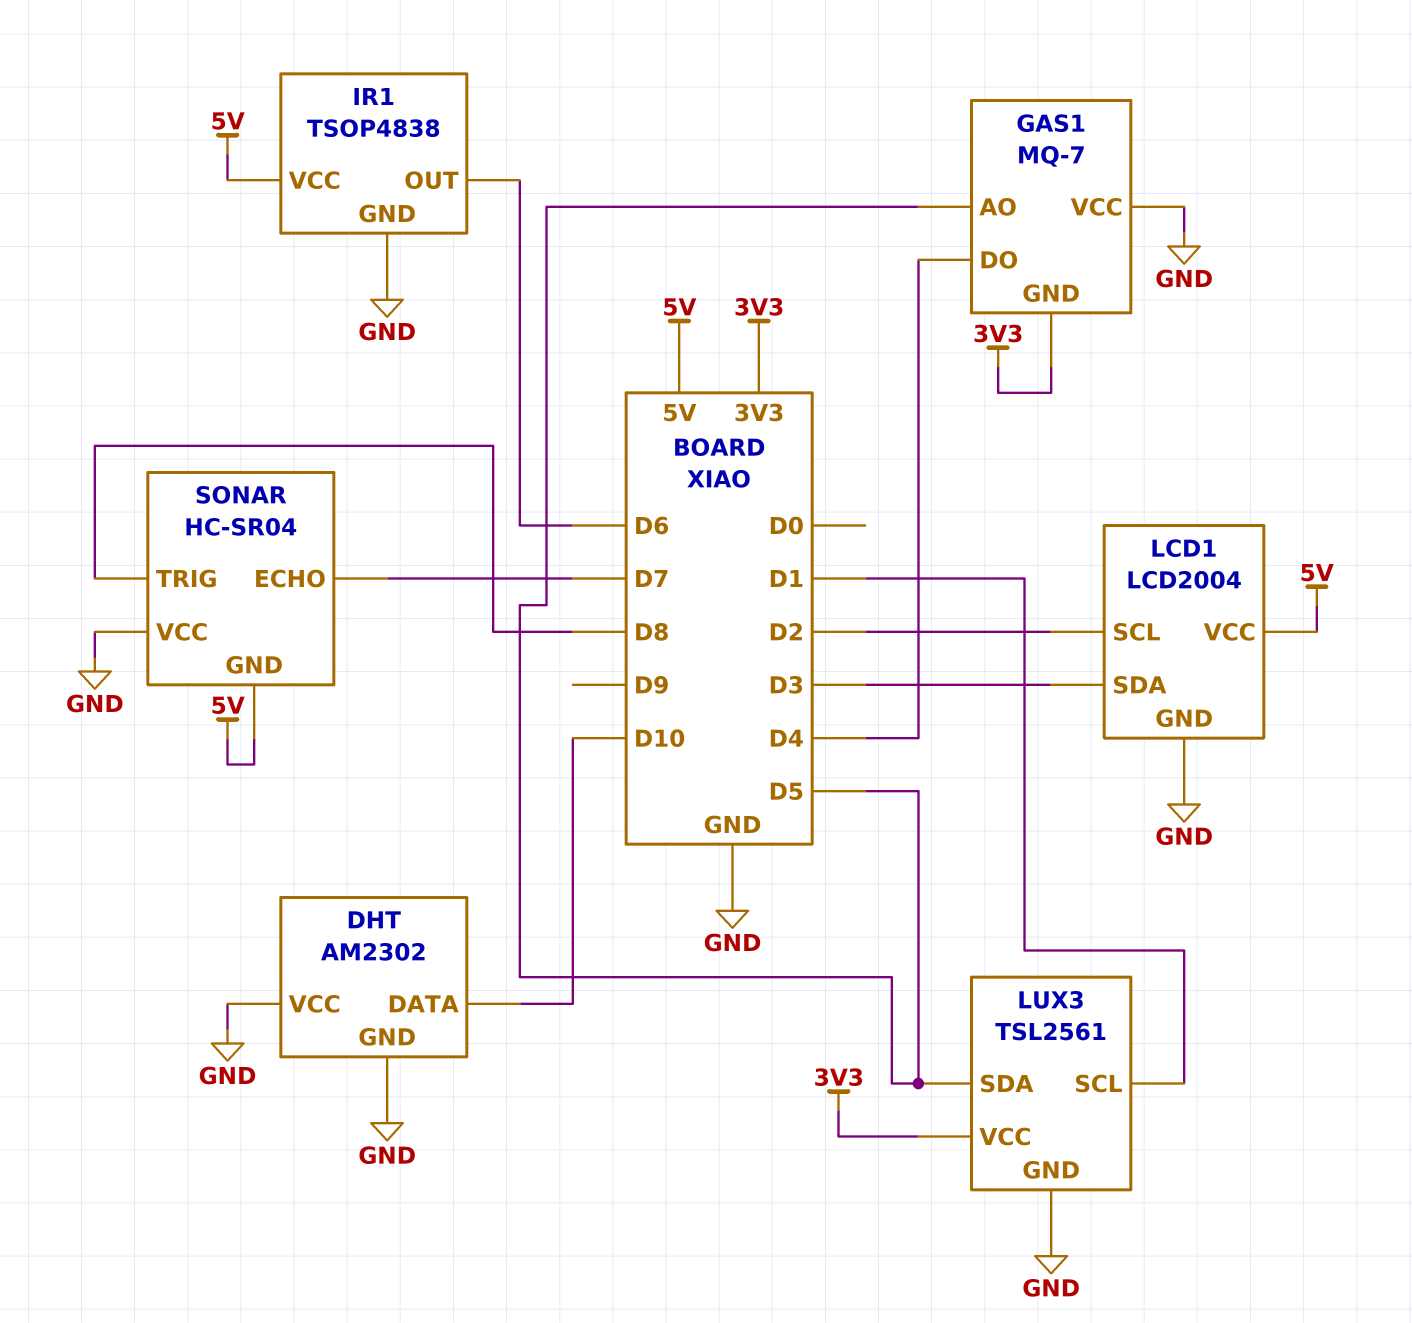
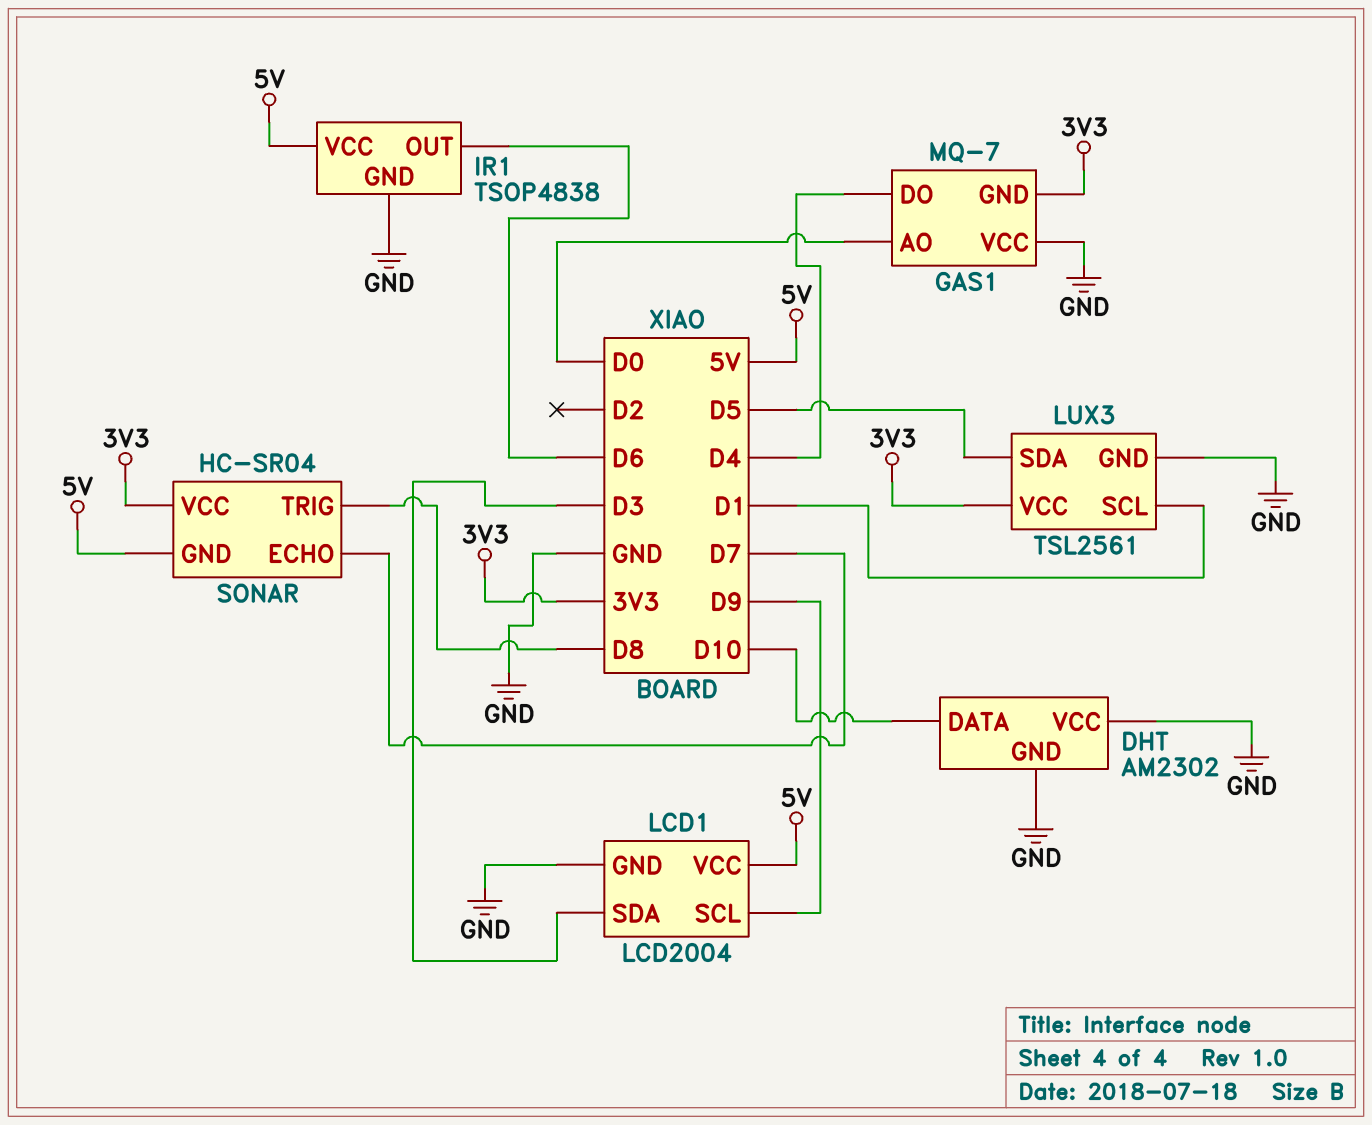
GAS1 pin AO: D5 -> D0
LCD1 pin SCL: D2 -> D9
SONAR pin VCC: GND -> 3V3

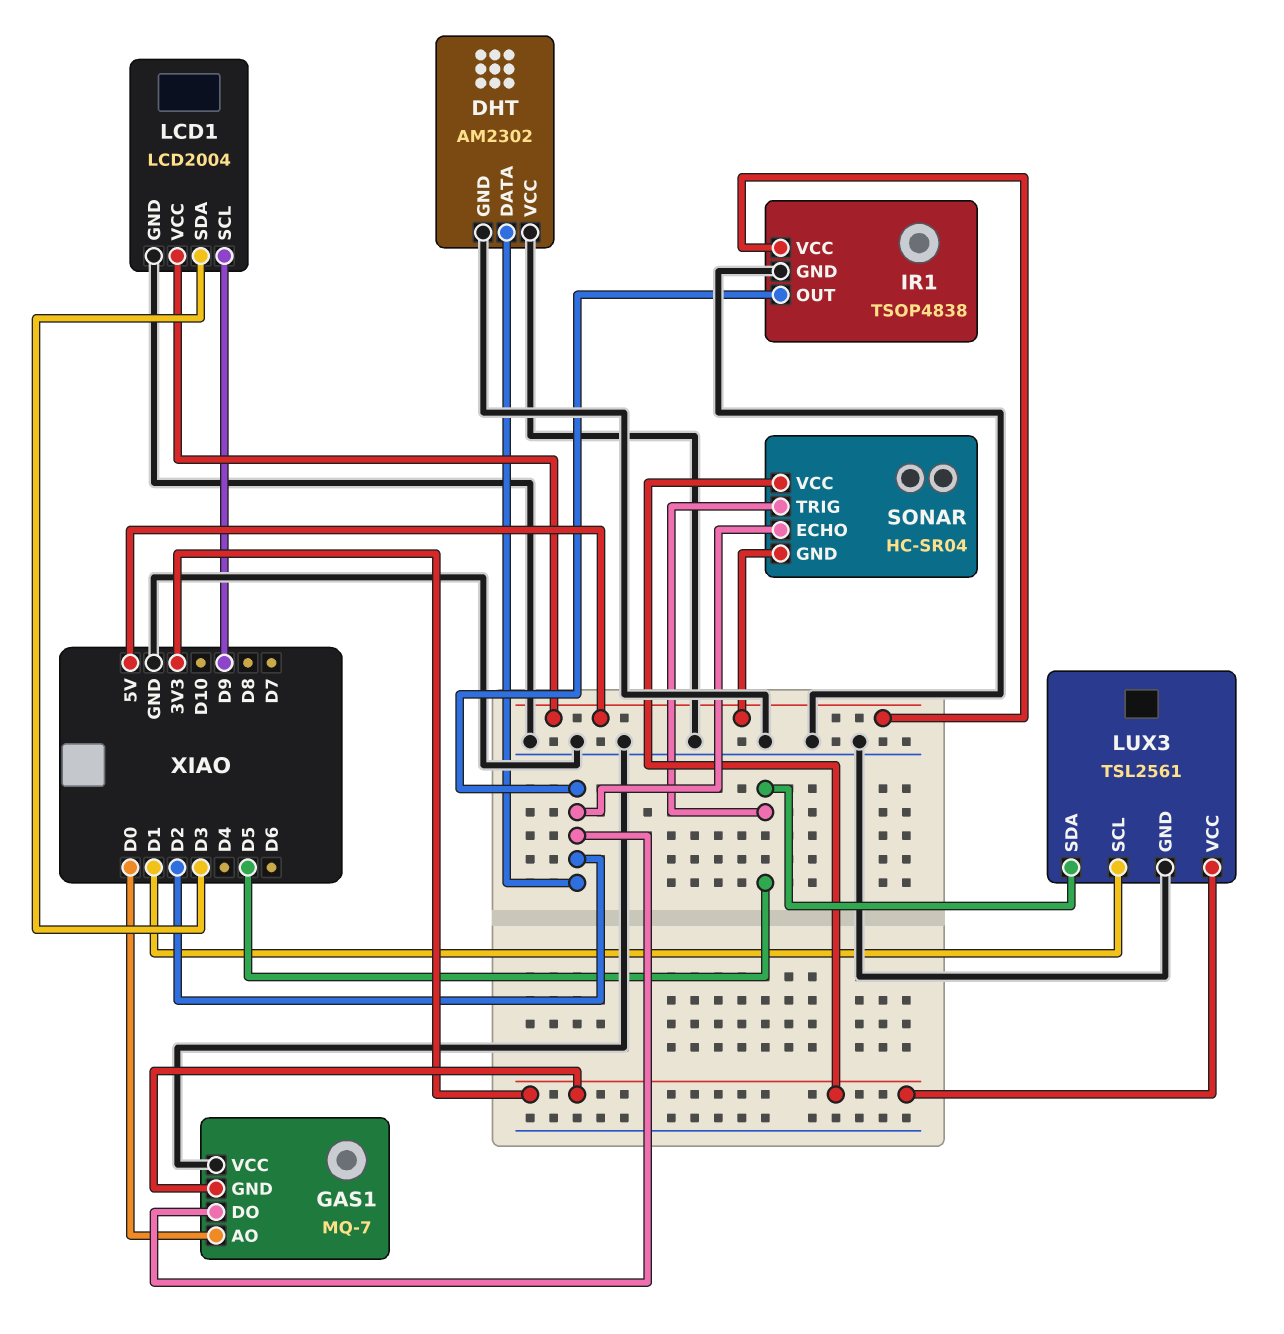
DHT pin DATA: D10 -> D2
GAS1 pin DO: D4 -> D2
IR1 pin OUT: D6 -> D2
SONAR pin ECHO: D7 -> D2
SONAR pin TRIG: D8 -> D5

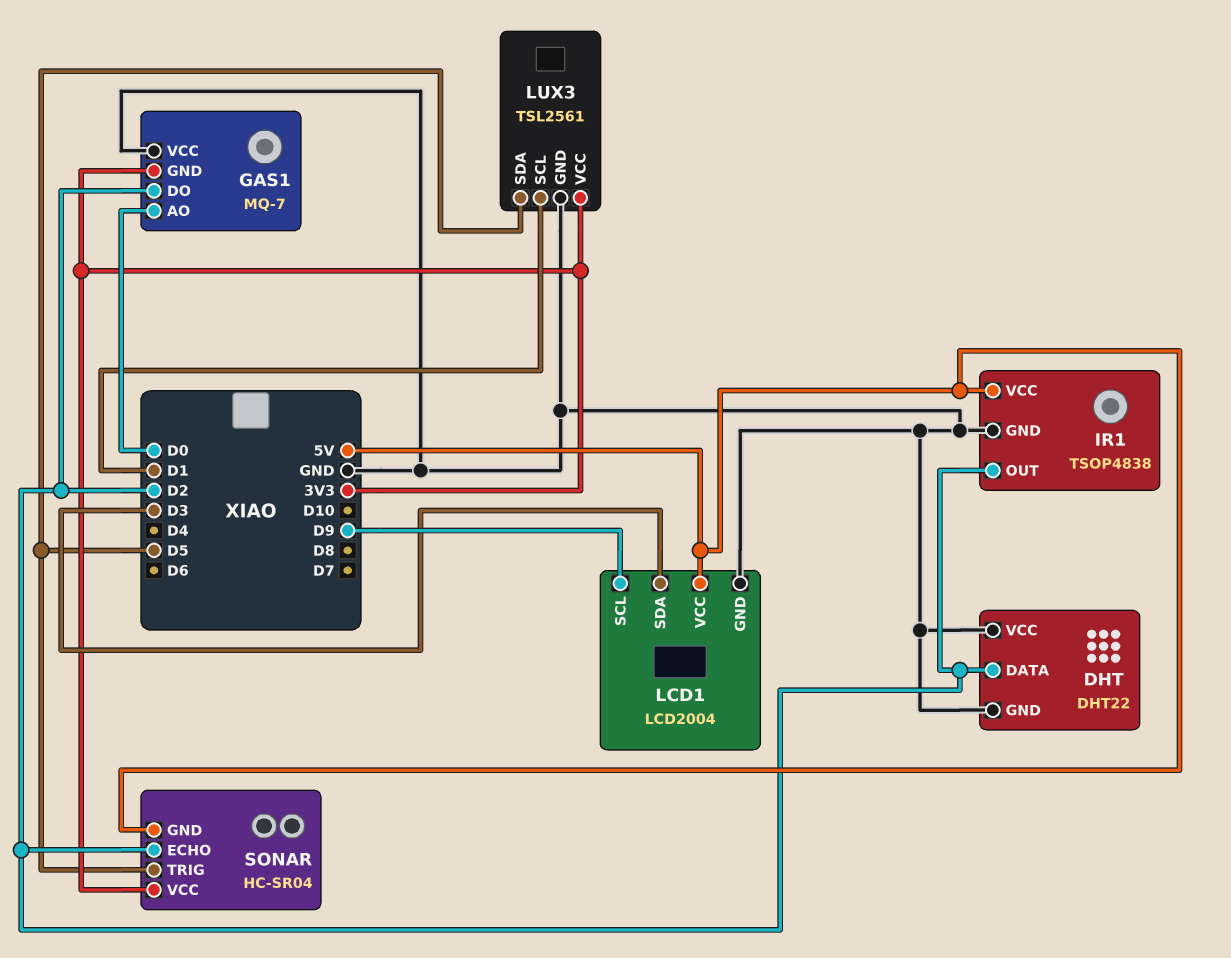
DHT: AM2302 -> DHT22

